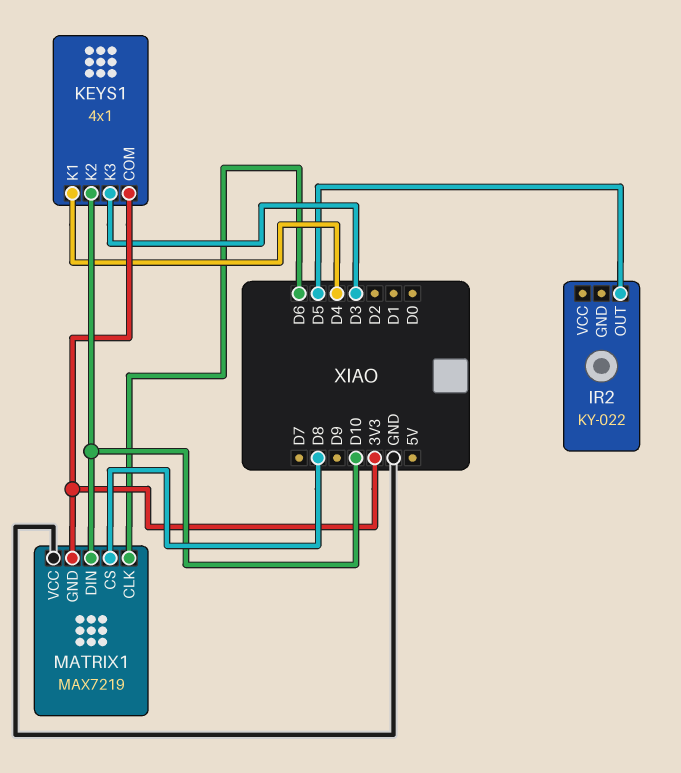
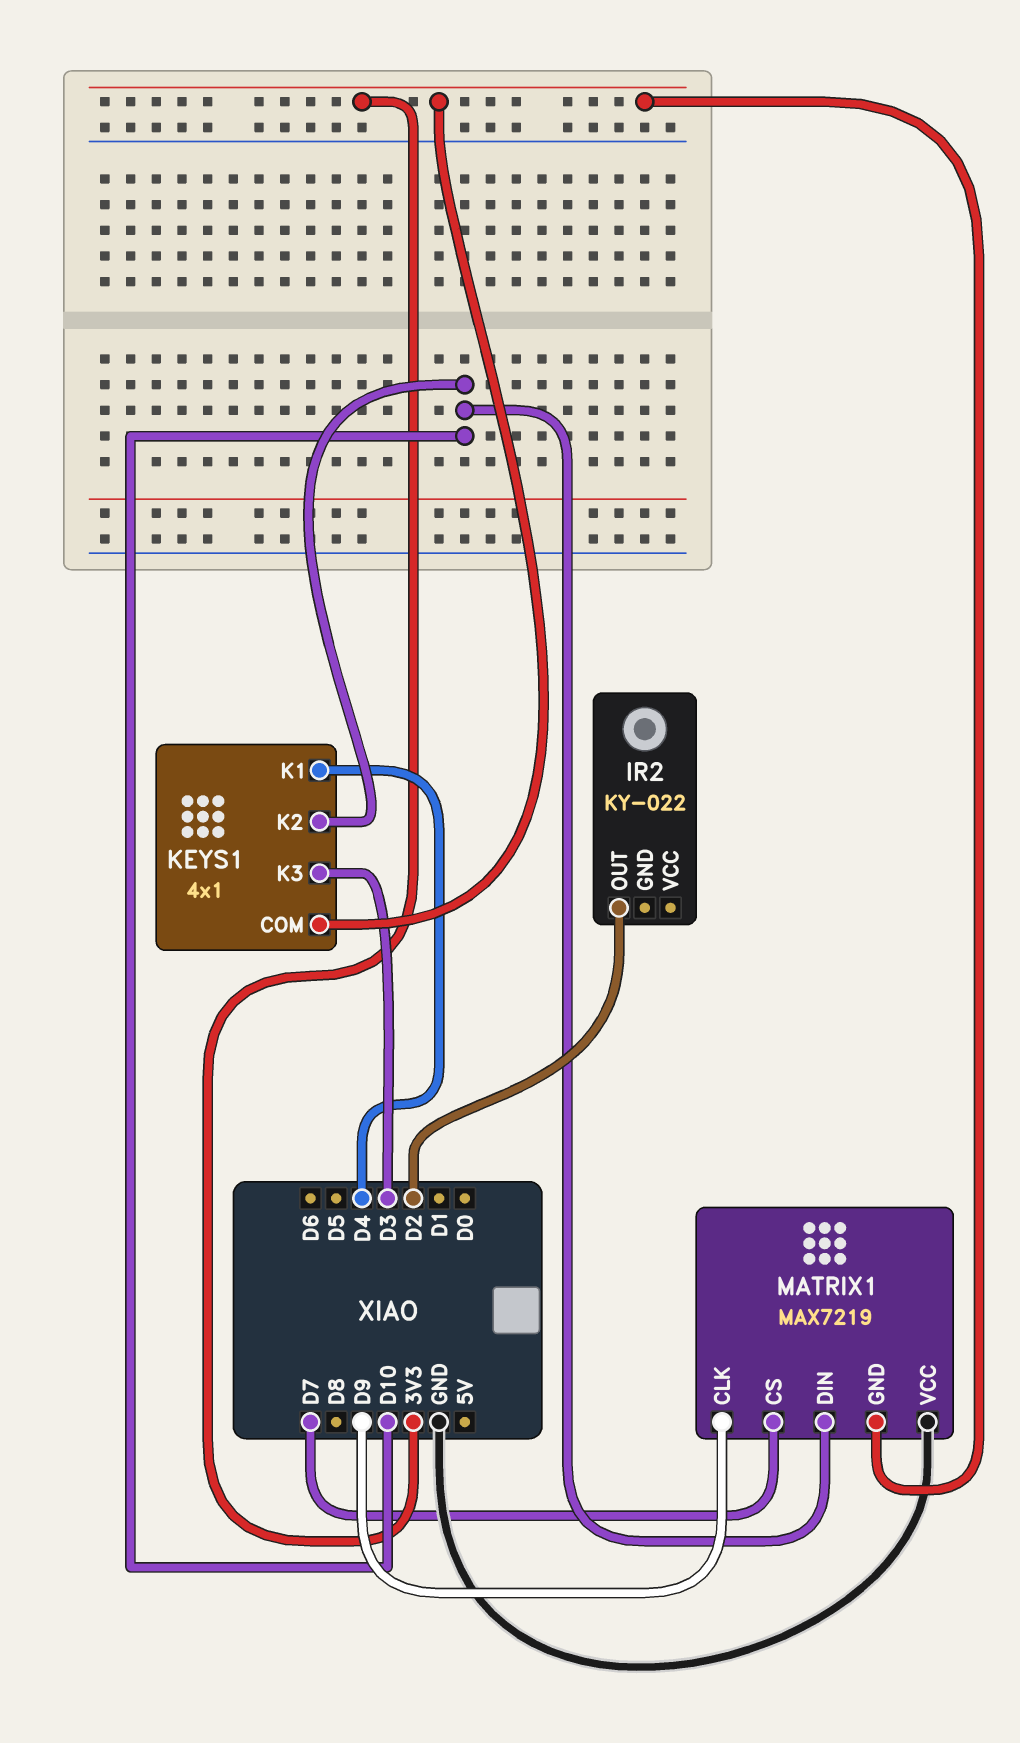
IR2 pin OUT: D5 -> D2
MATRIX1 pin CLK: D6 -> D9
MATRIX1 pin CS: D8 -> D7

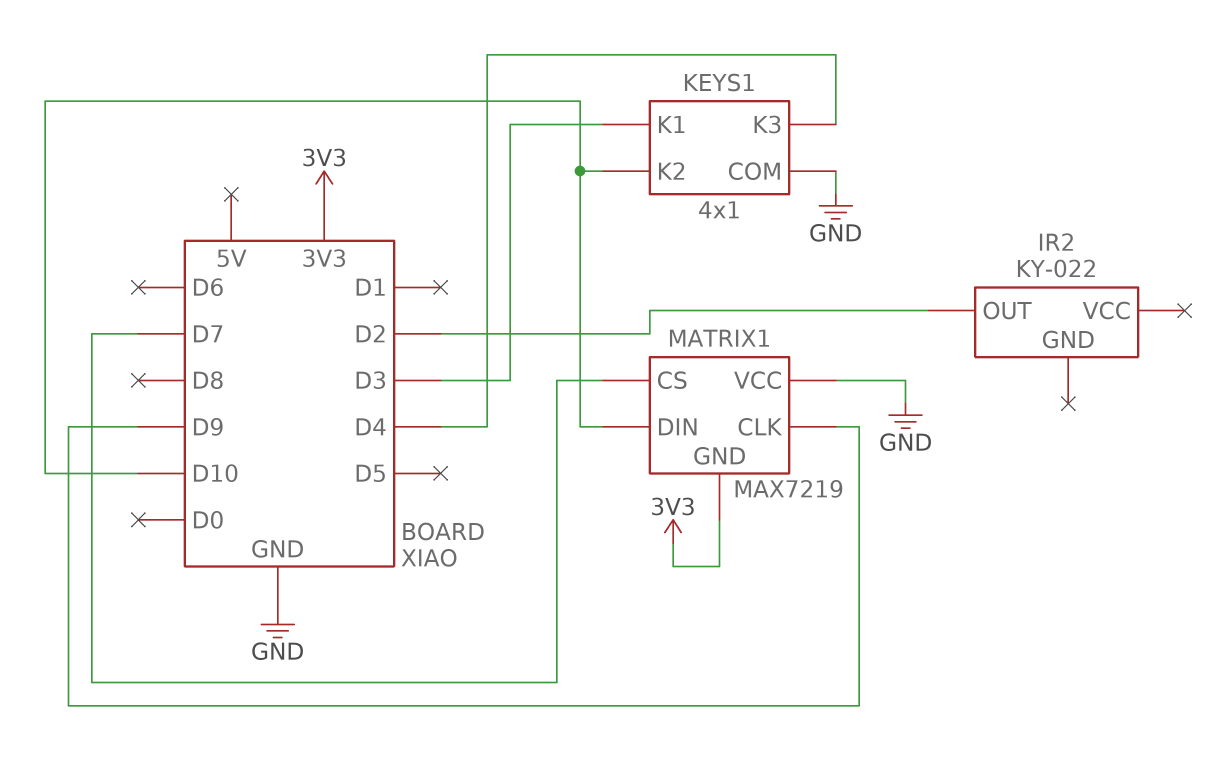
KEYS1 pin COM: 3V3 -> GND
KEYS1 pin K1: D4 -> D3
KEYS1 pin K3: D3 -> D4

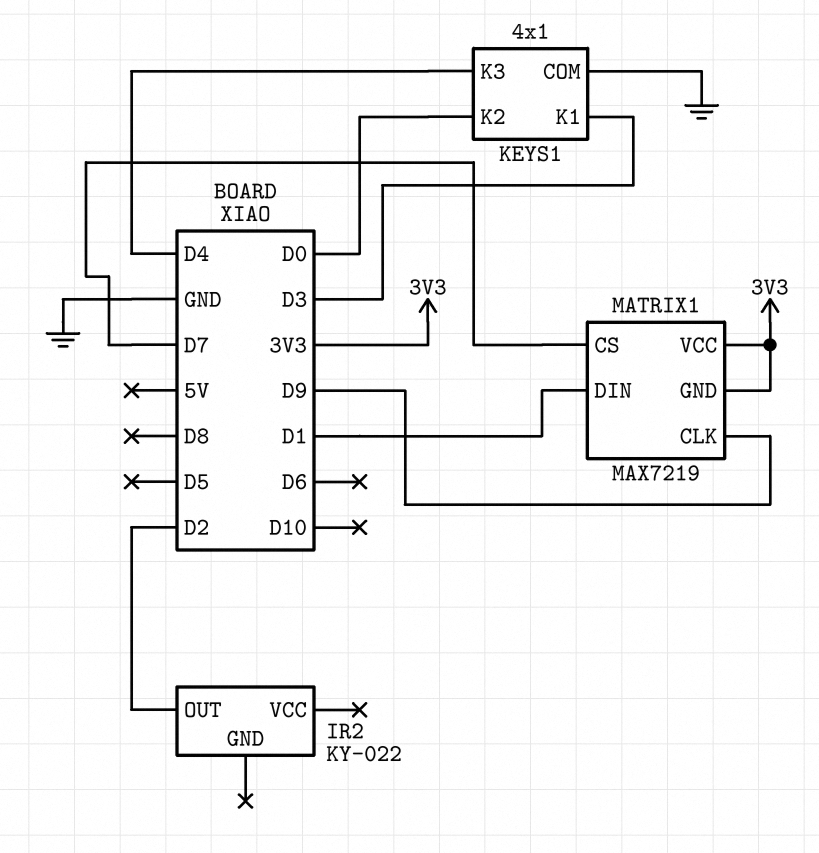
KEYS1 pin K2: D10 -> D0
MATRIX1 pin DIN: D10 -> D1
MATRIX1 pin VCC: GND -> 3V3

